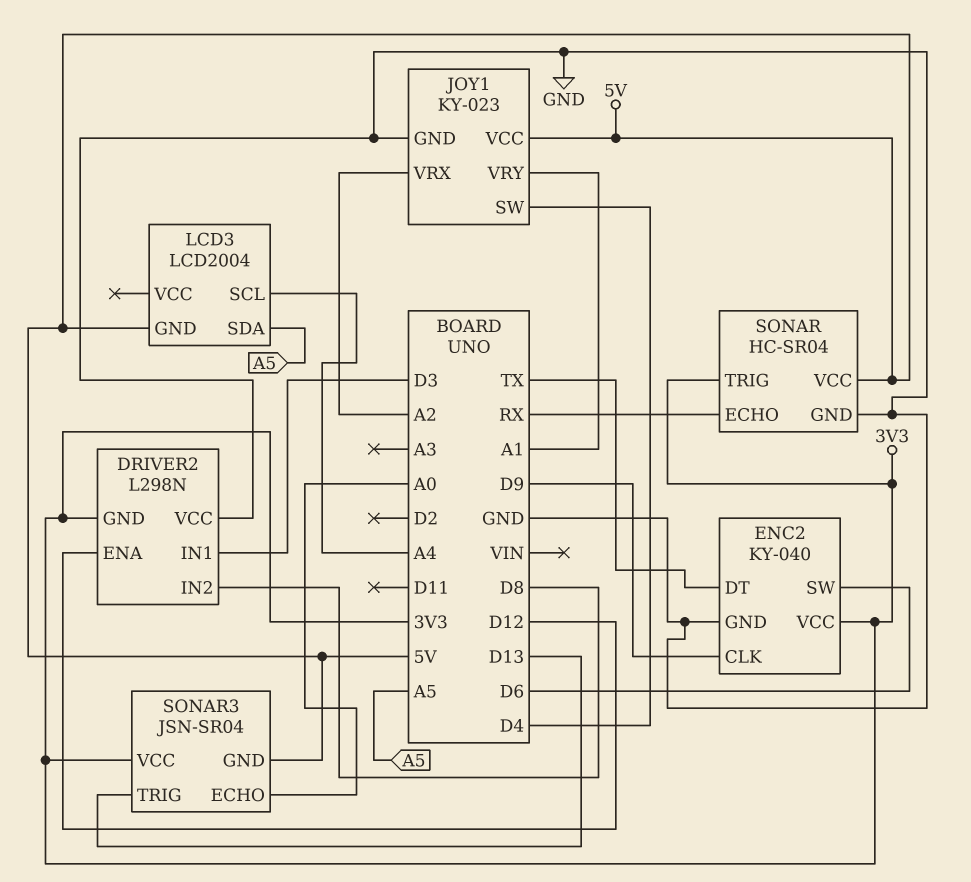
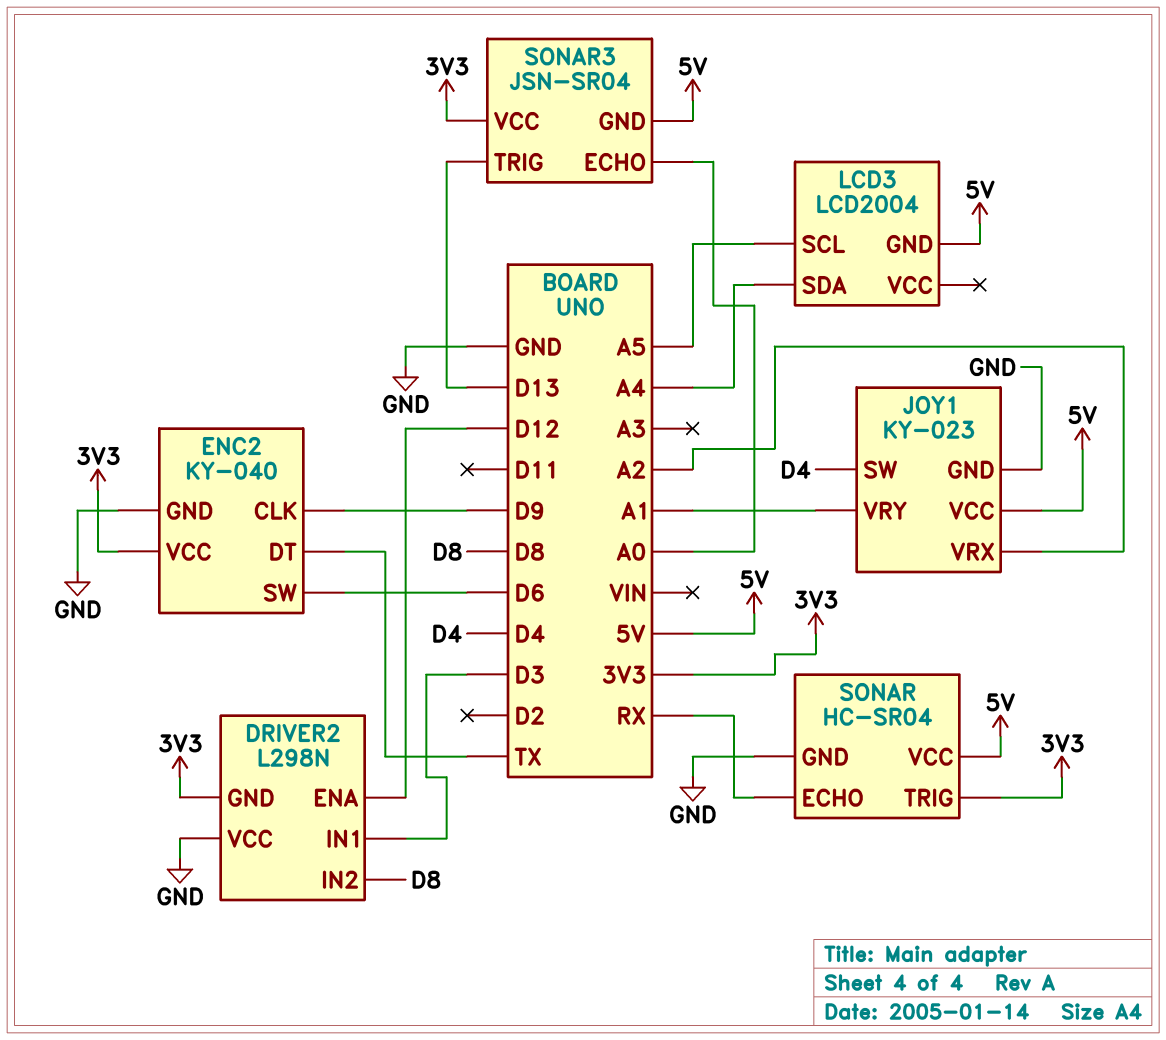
LCD3 pin SCL: A4 -> A5
LCD3 pin SDA: A5 -> A4

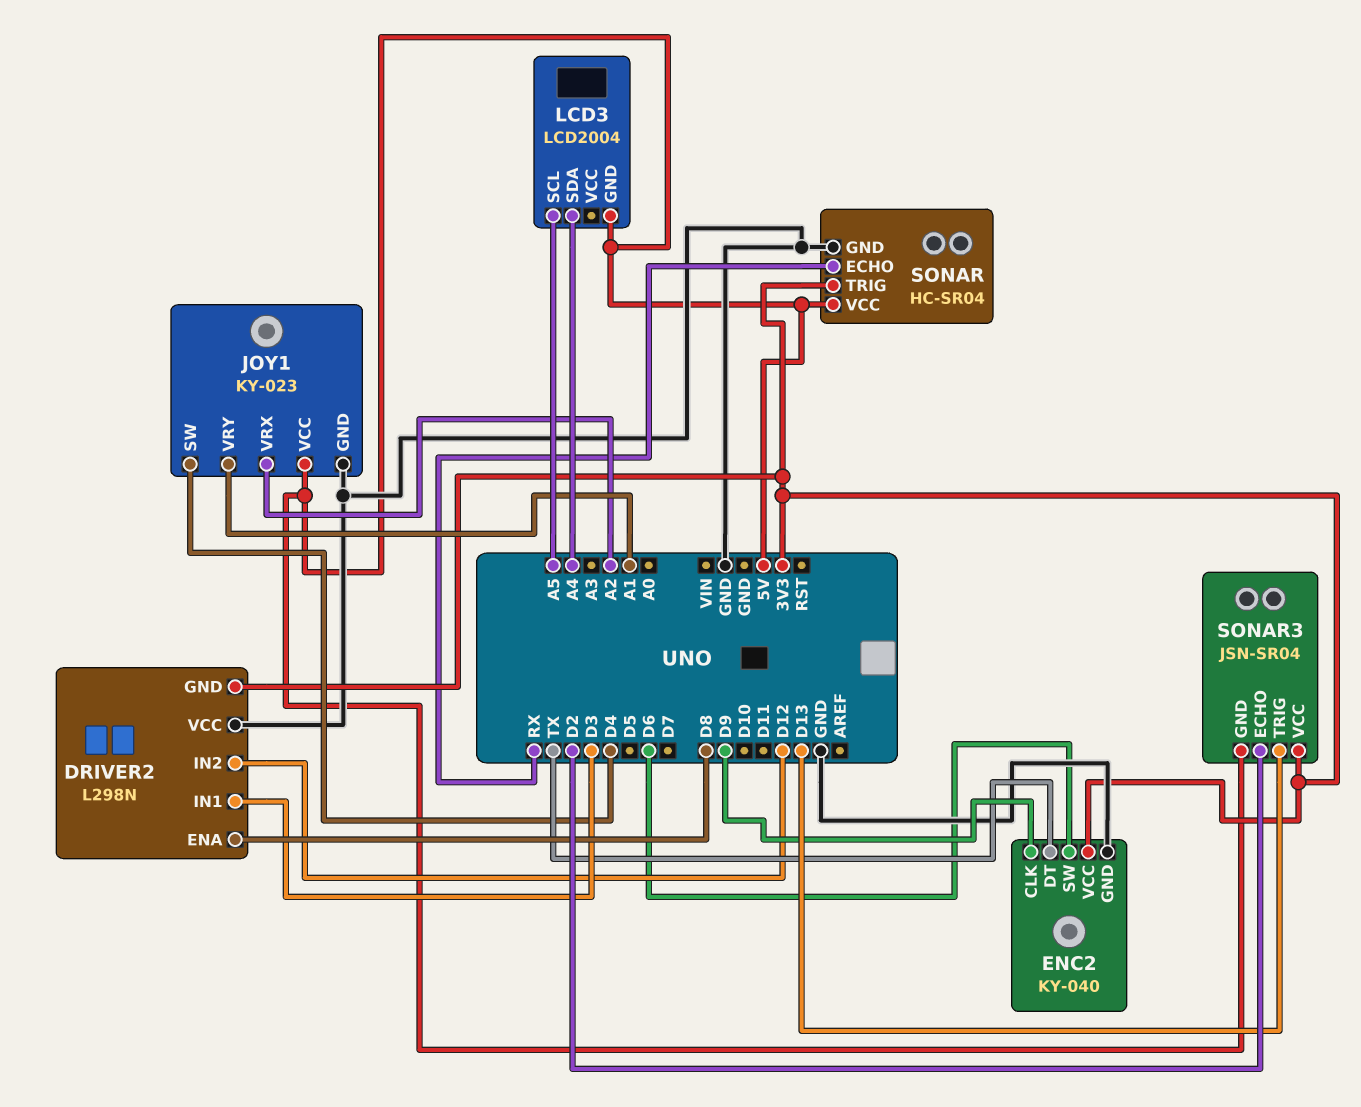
DRIVER2 pin ENA: D12 -> D8
DRIVER2 pin IN2: D8 -> D12
SONAR3 pin ECHO: A0 -> D2

